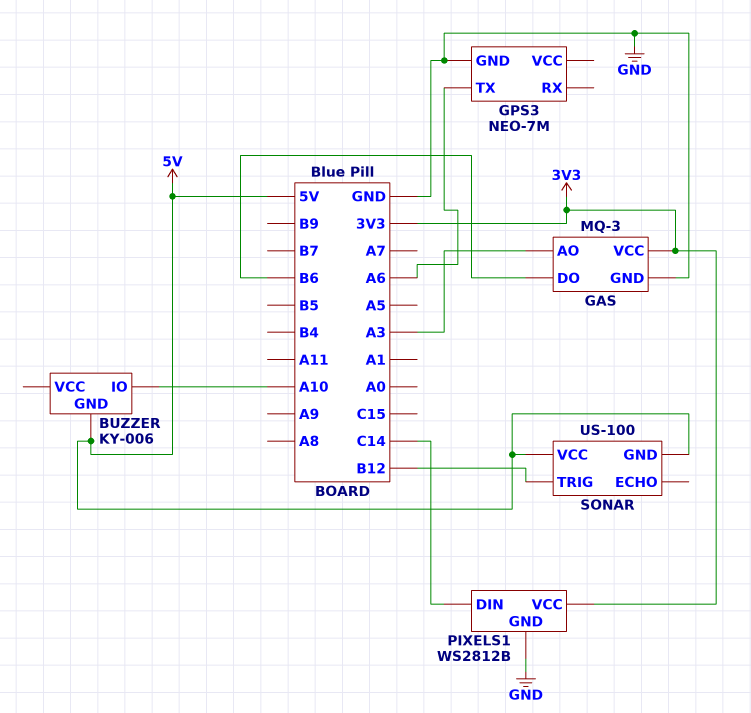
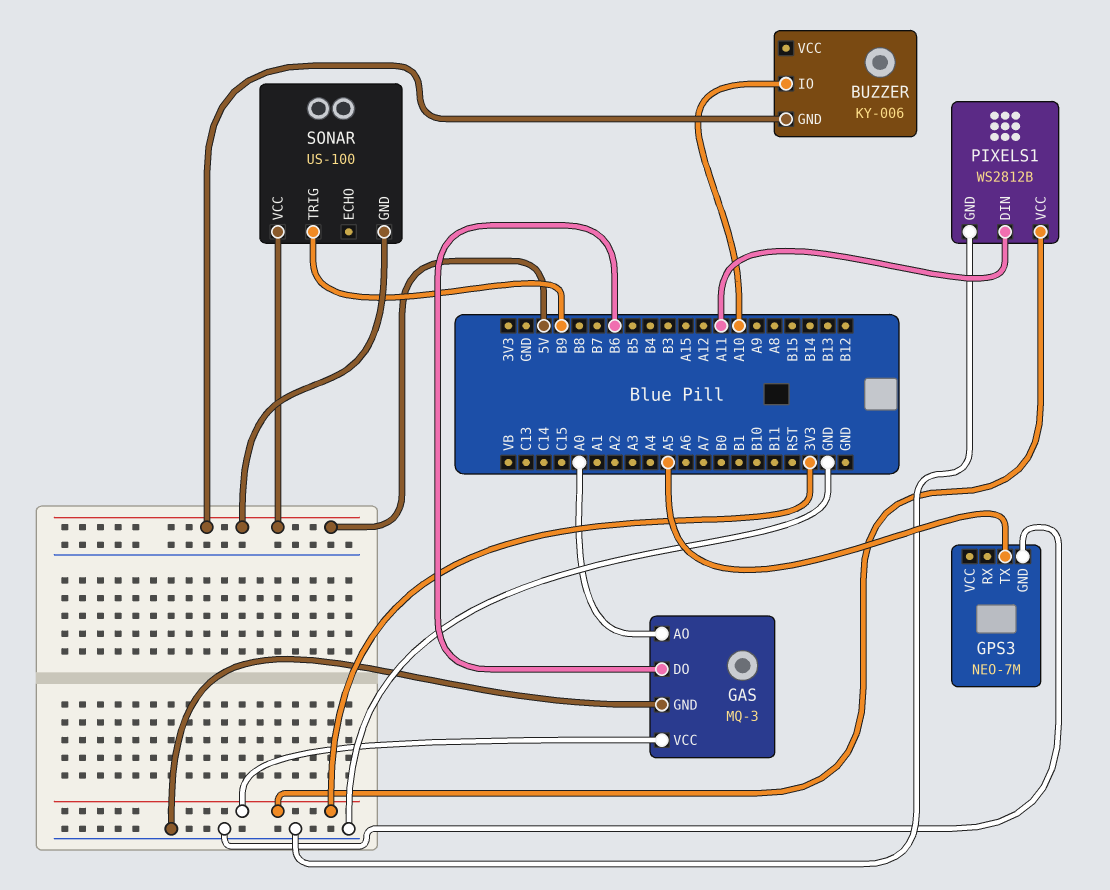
GAS pin AO: A3 -> A0
GPS3 pin TX: A6 -> A5
PIXELS1 pin DIN: C14 -> A11
SONAR pin TRIG: B12 -> B9

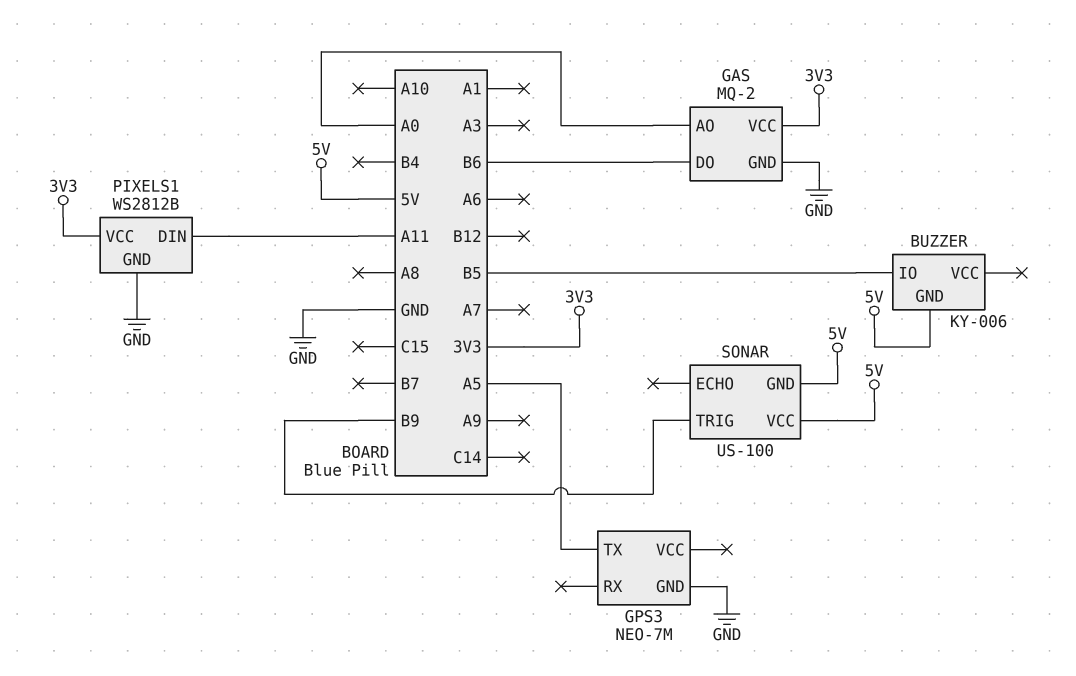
BUZZER pin IO: A10 -> B5
GAS: MQ-3 -> MQ-2

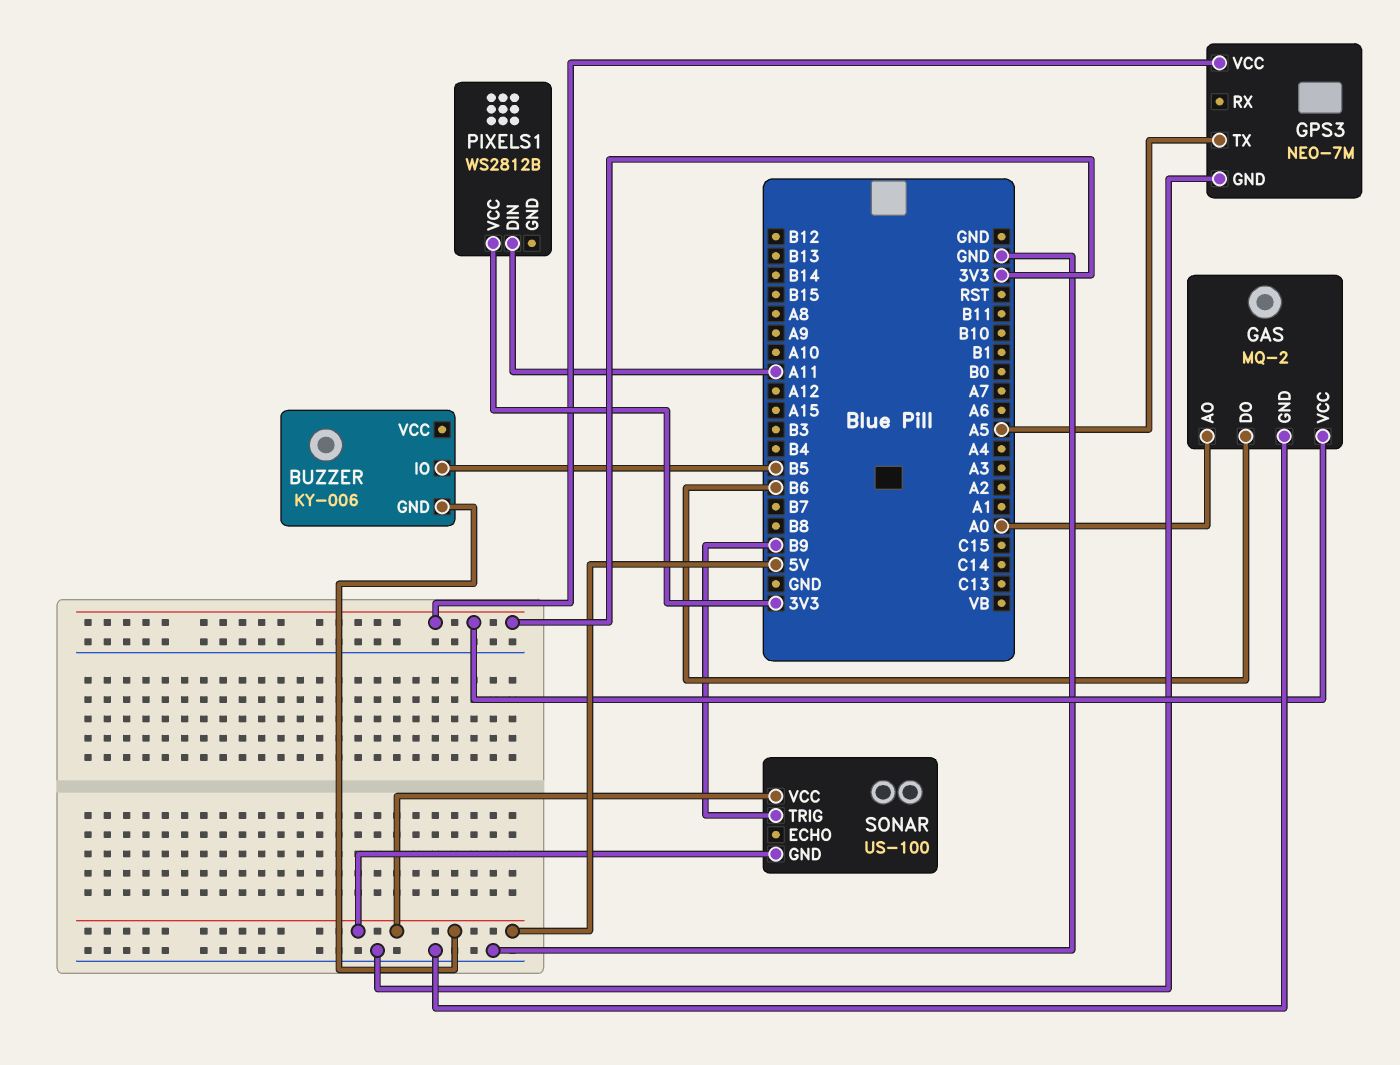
GPS3 pin VCC: none -> 3V3
PIXELS1 pin GND: GND -> none

